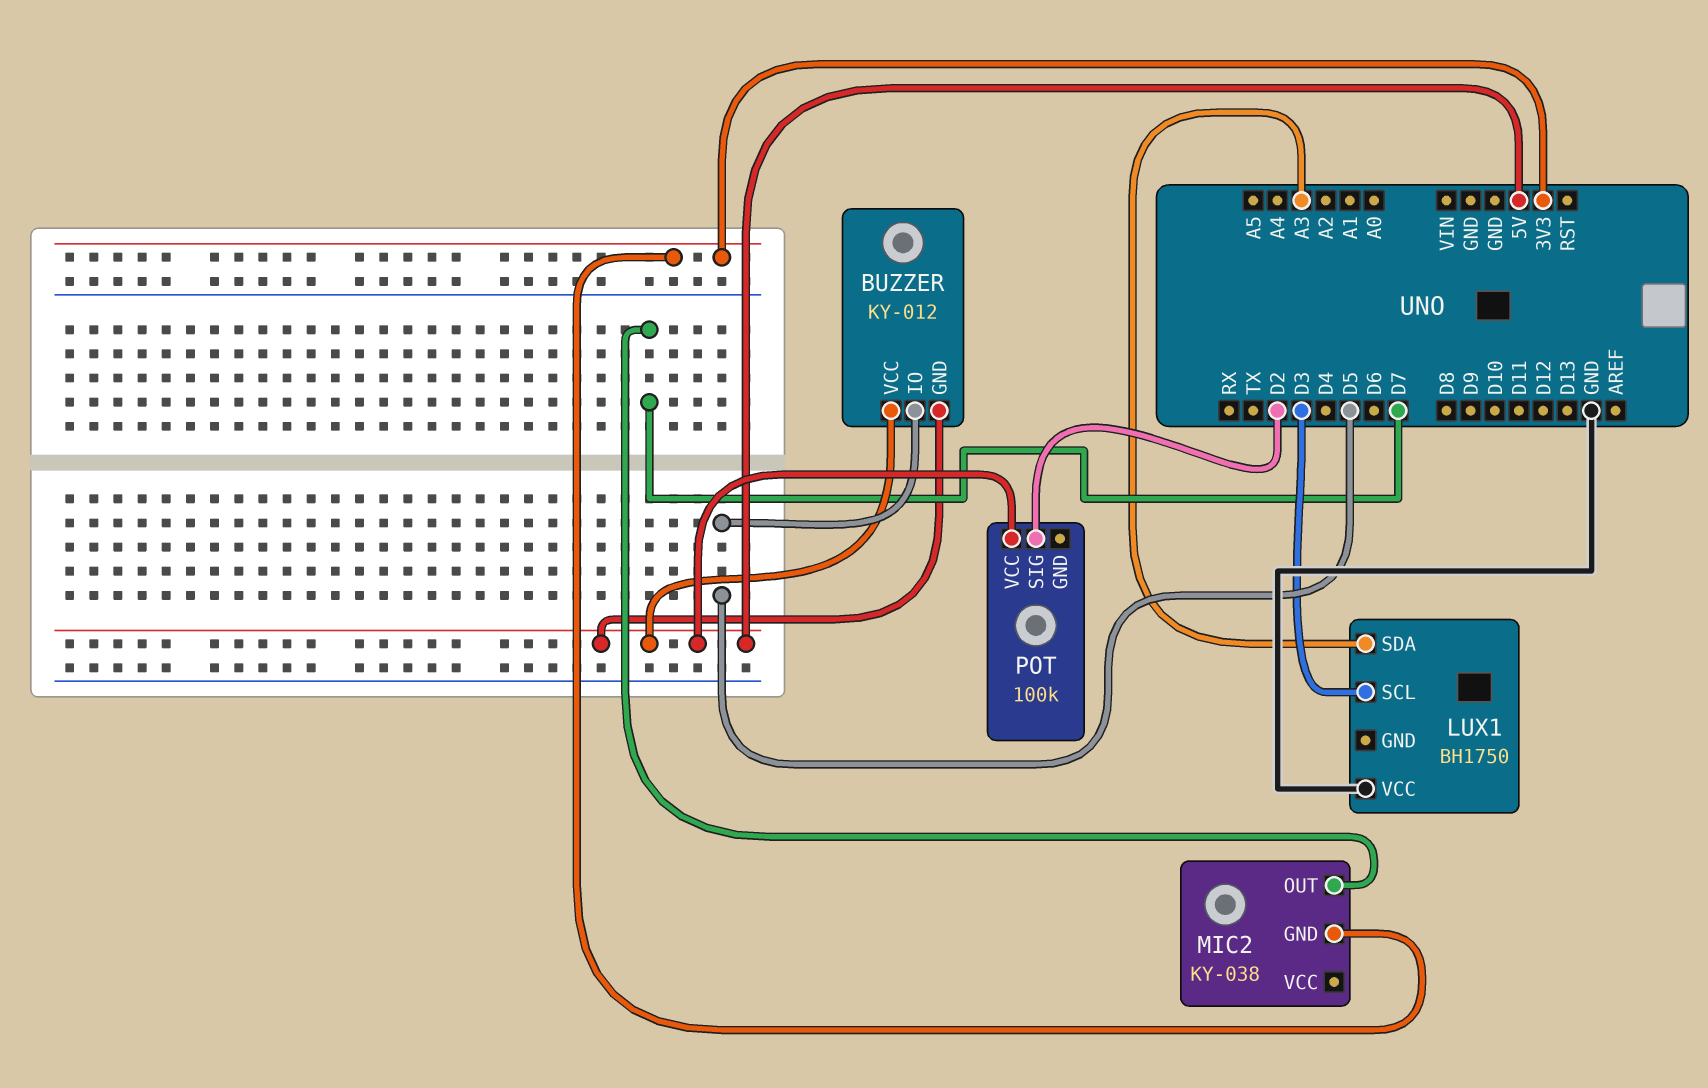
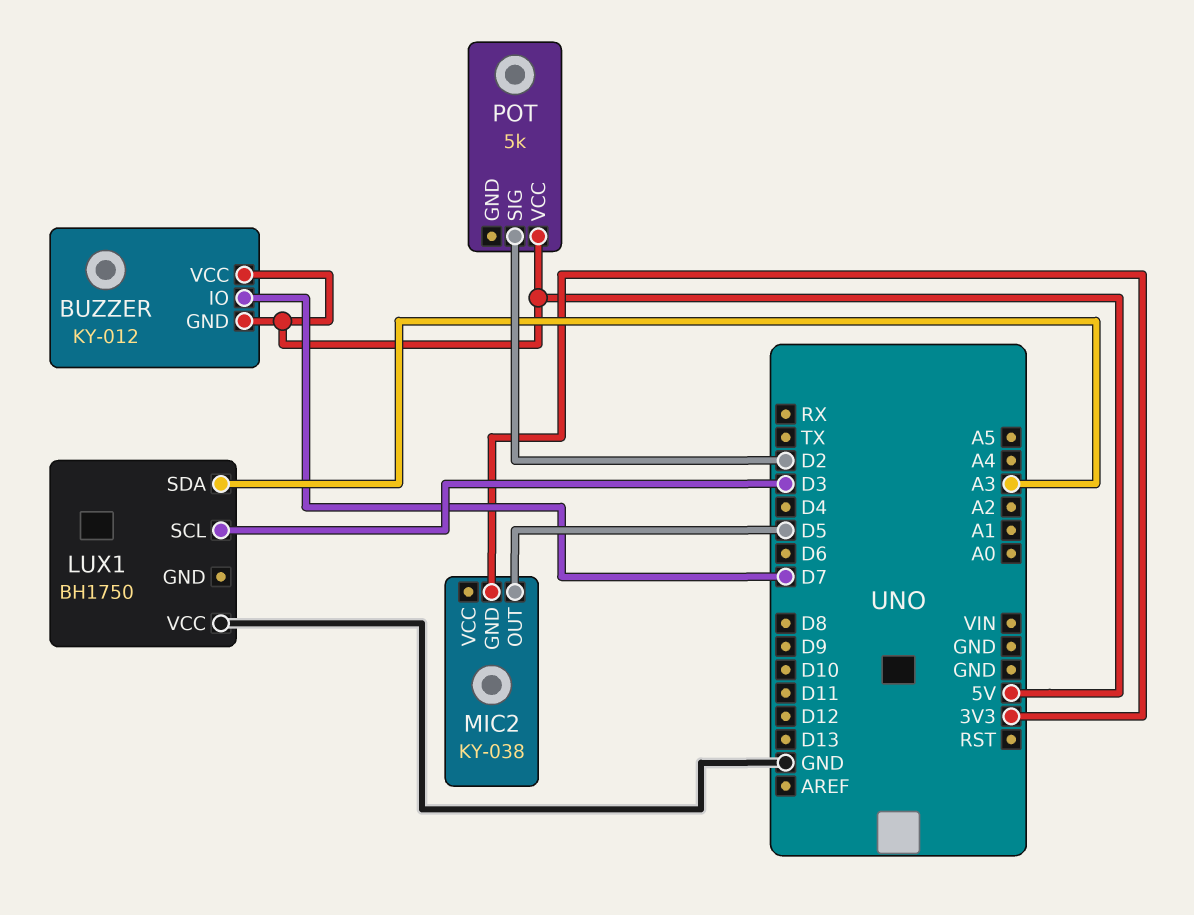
BUZZER pin IO: D5 -> D7
MIC2 pin OUT: D7 -> D5
POT: 100k -> 5k

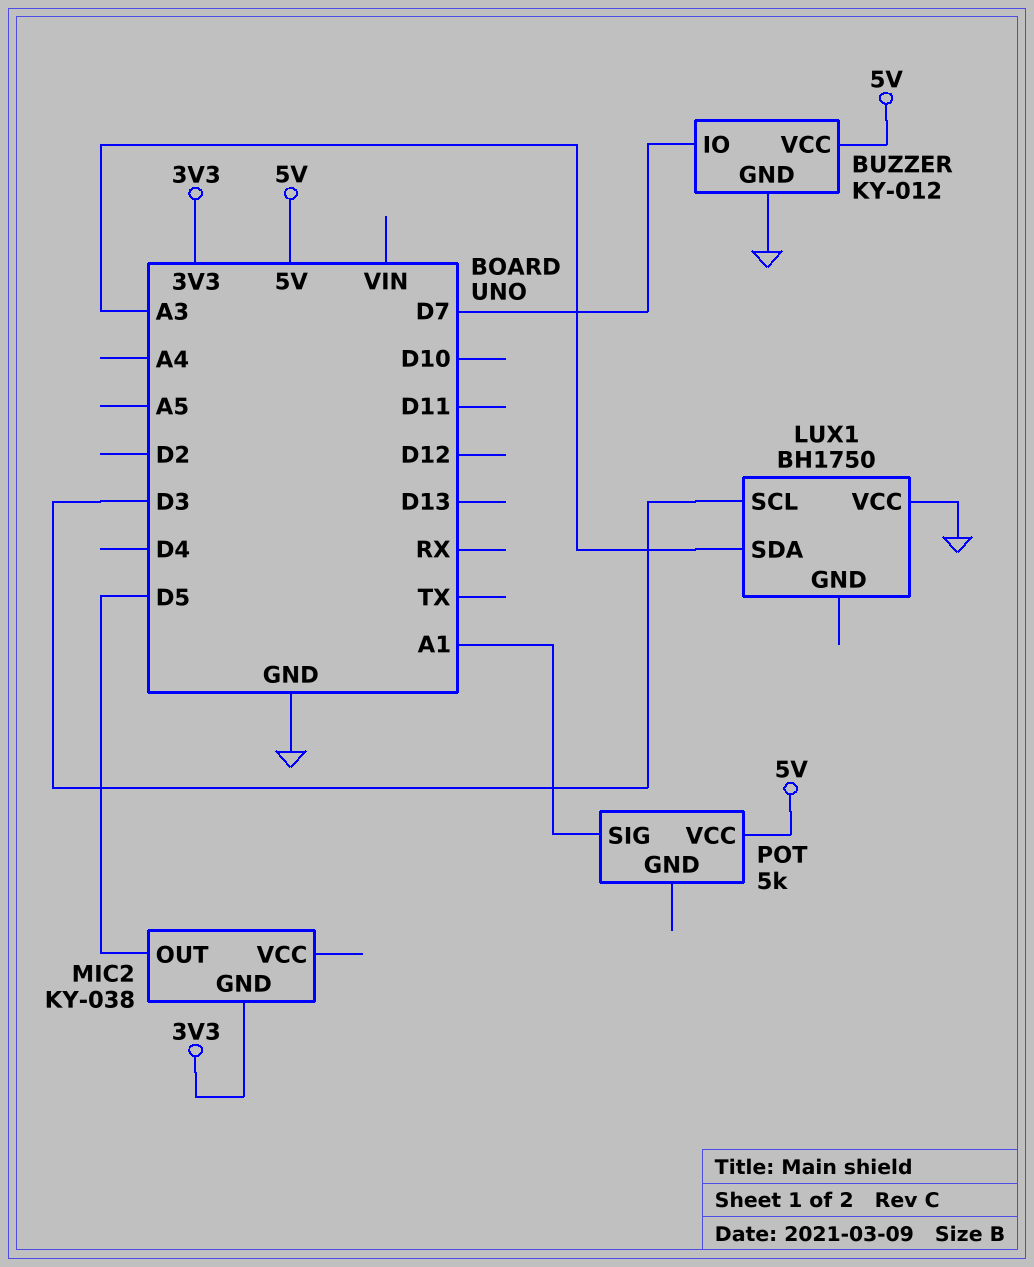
BUZZER pin GND: 5V -> GND
POT pin SIG: D2 -> A1

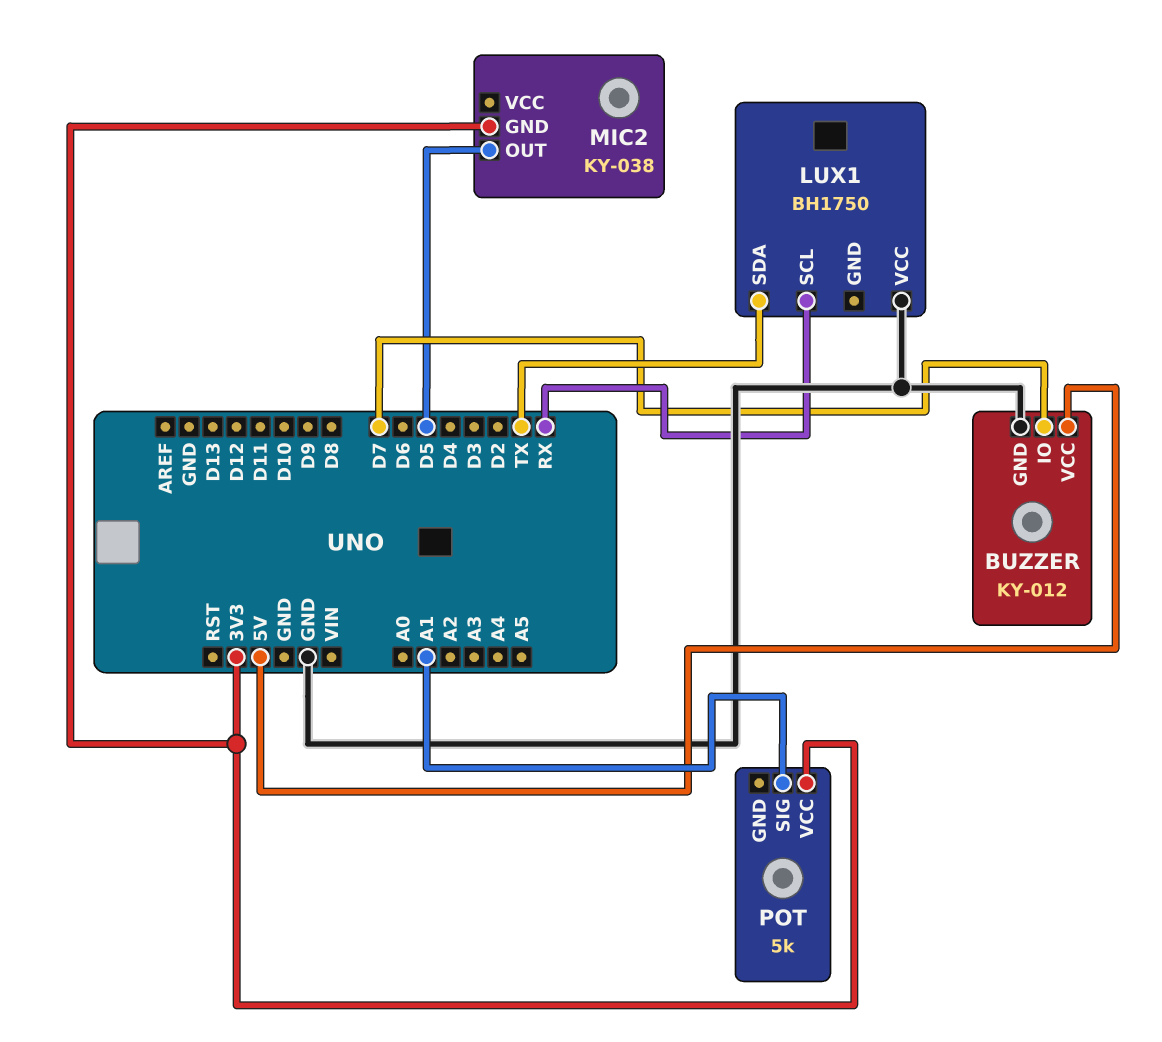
LUX1 pin SCL: D3 -> RX
LUX1 pin SDA: A3 -> TX
POT pin VCC: 5V -> 3V3

